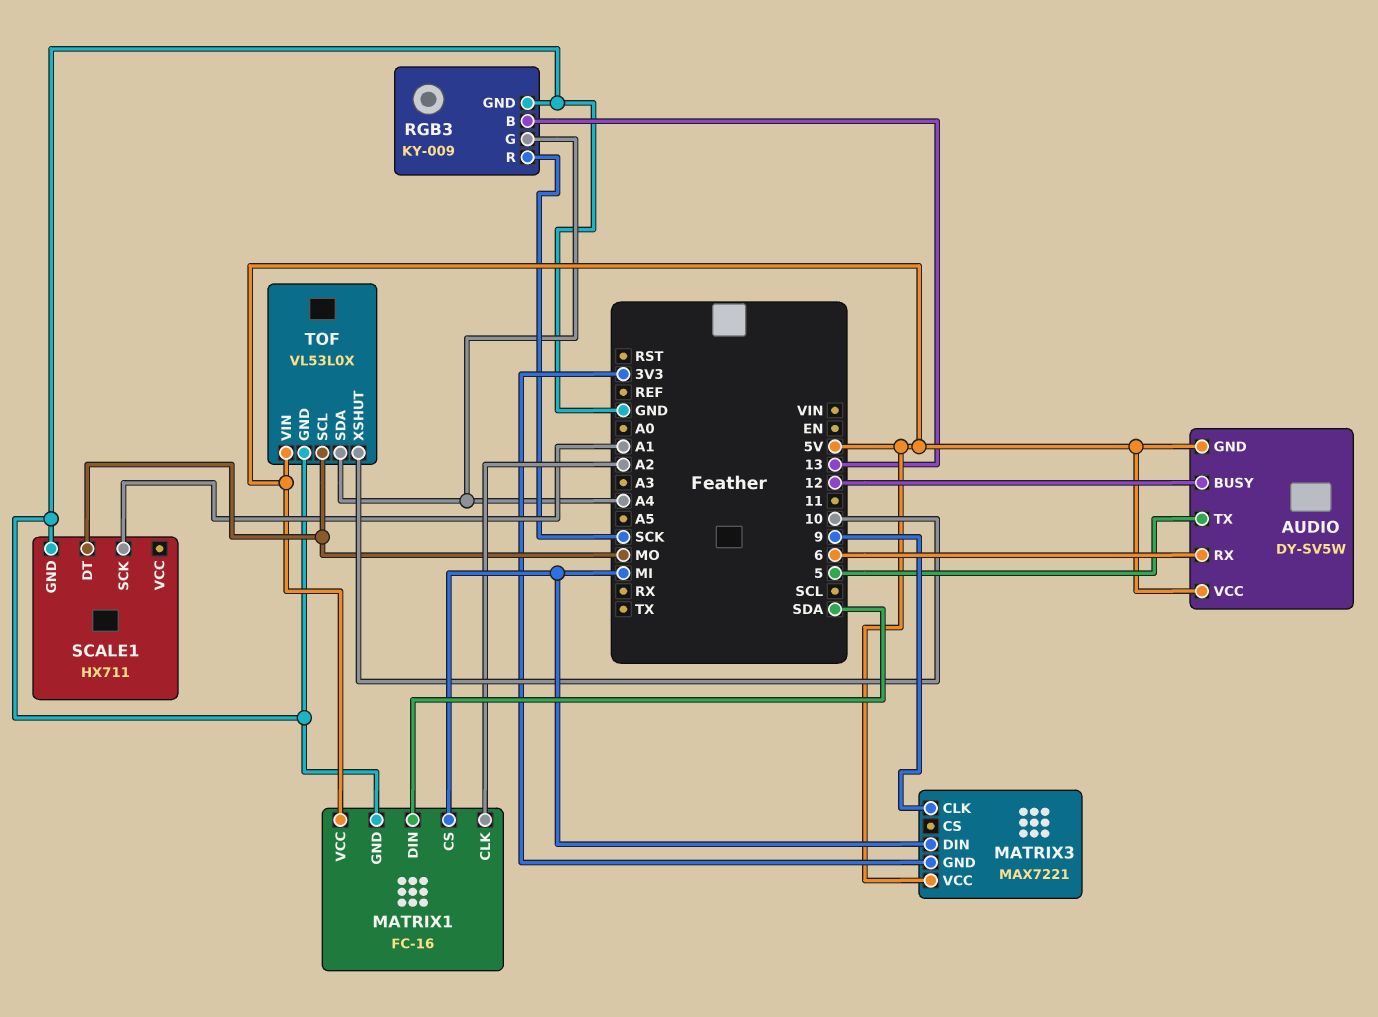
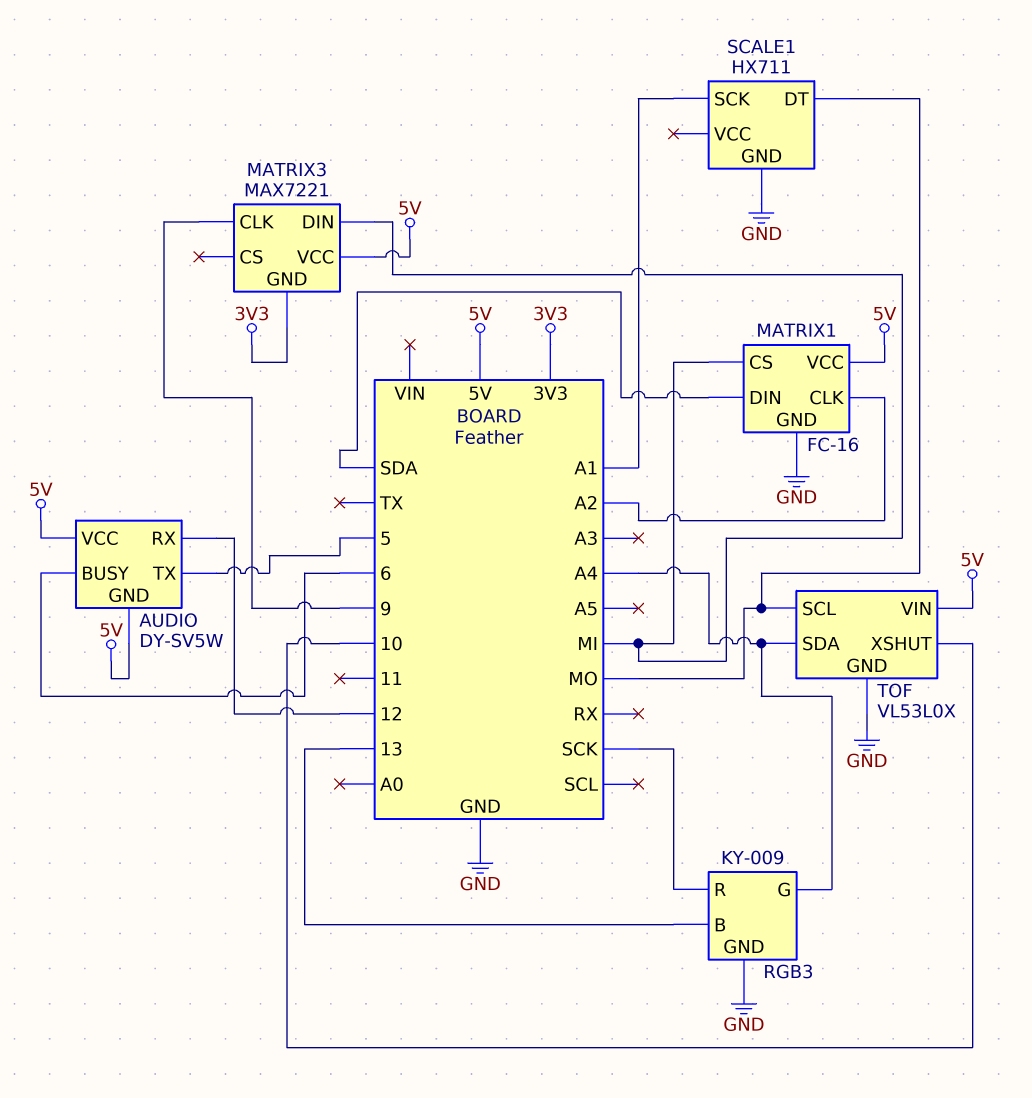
AUDIO pin BUSY: 12 -> 6
AUDIO pin RX: 6 -> 12

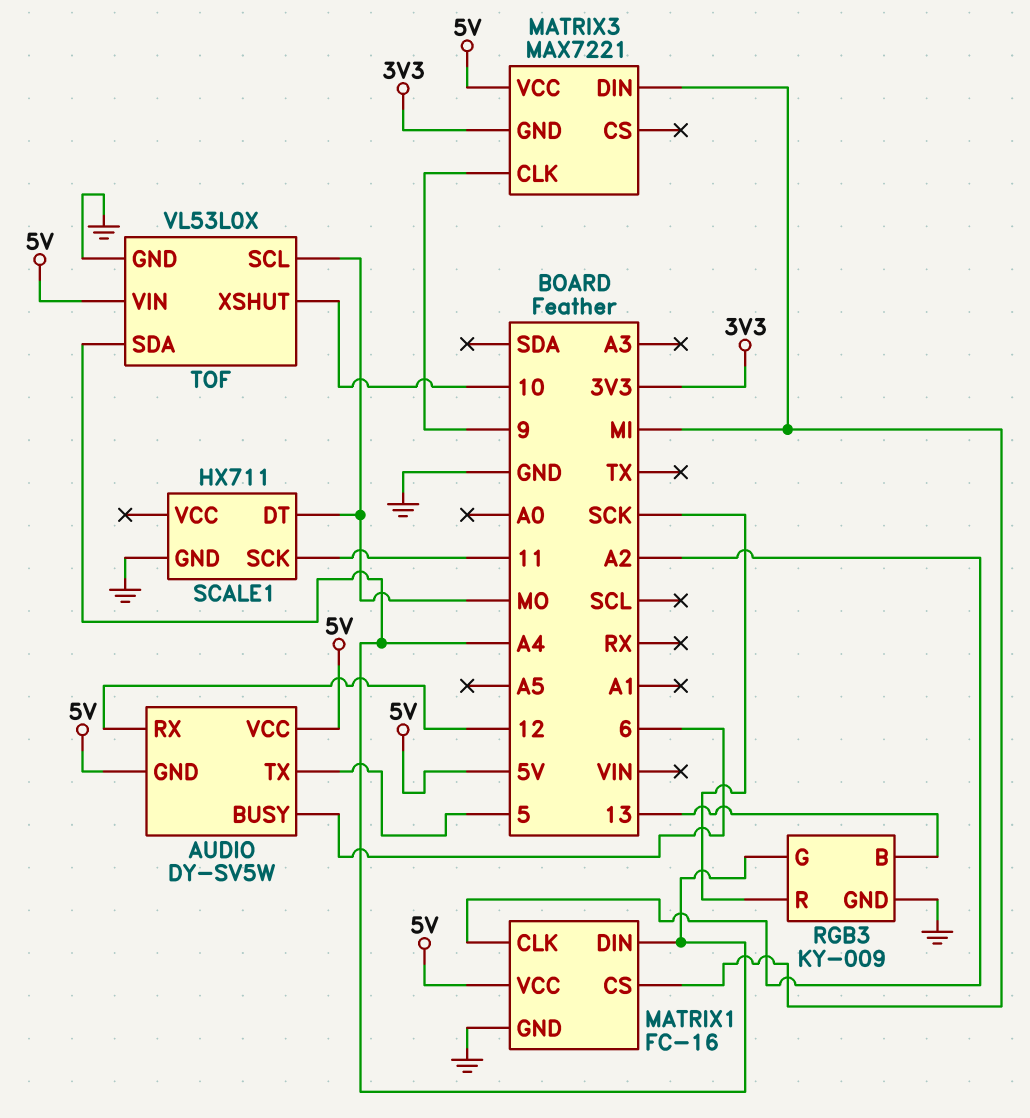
MATRIX1 pin DIN: SDA -> A4
SCALE1 pin SCK: A1 -> 11

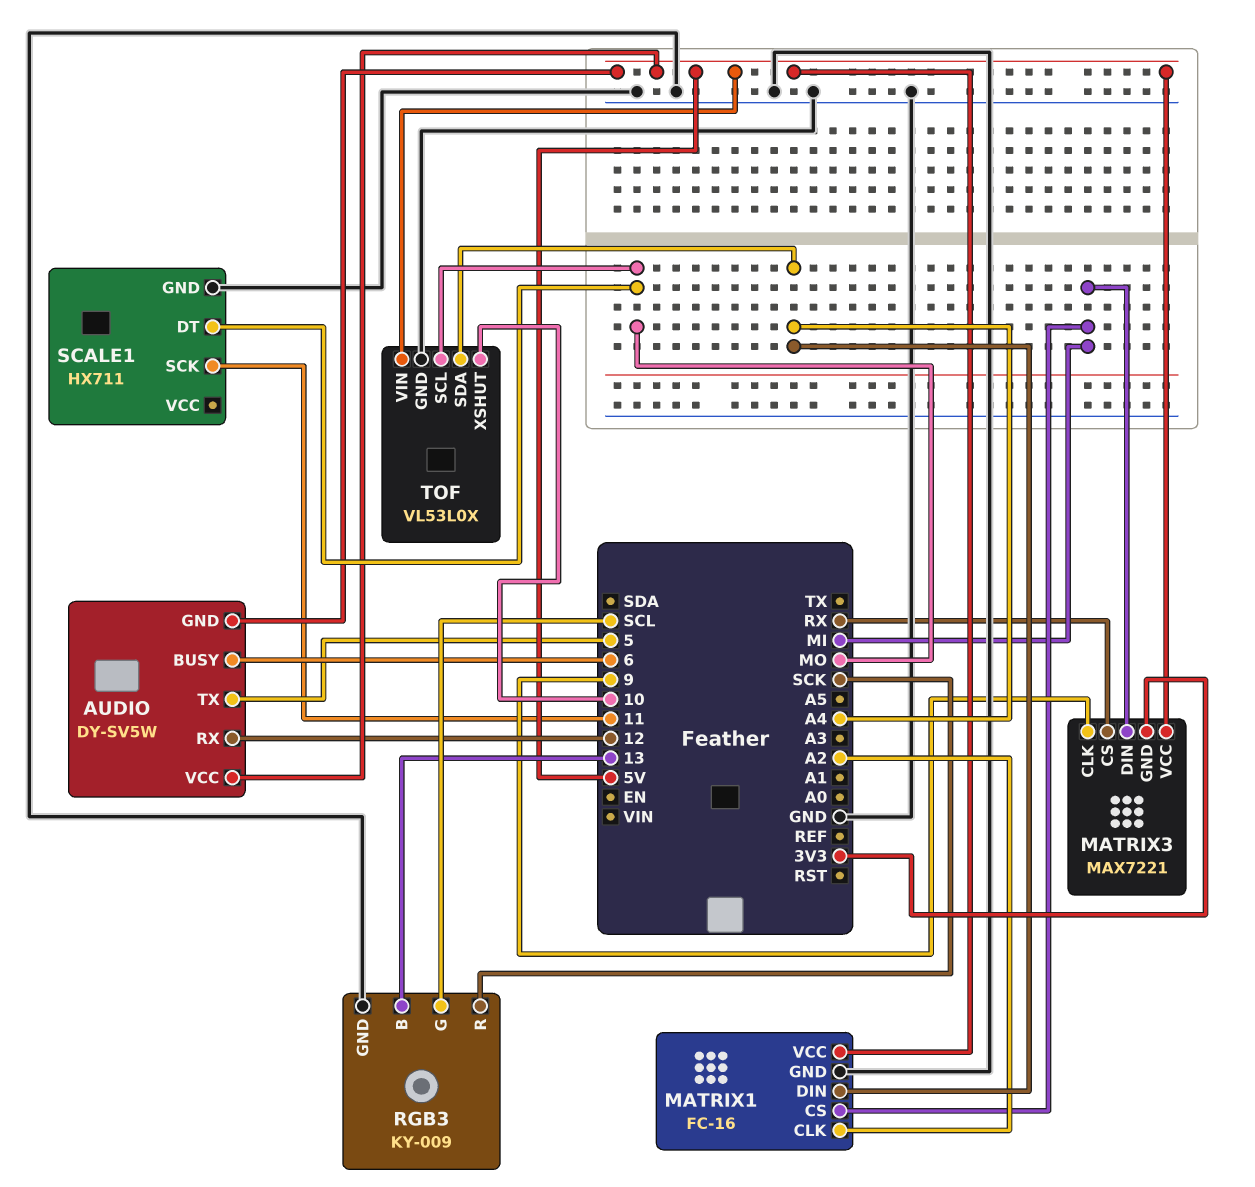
MATRIX3 pin CS: none -> RX
RGB3 pin G: A4 -> SCL

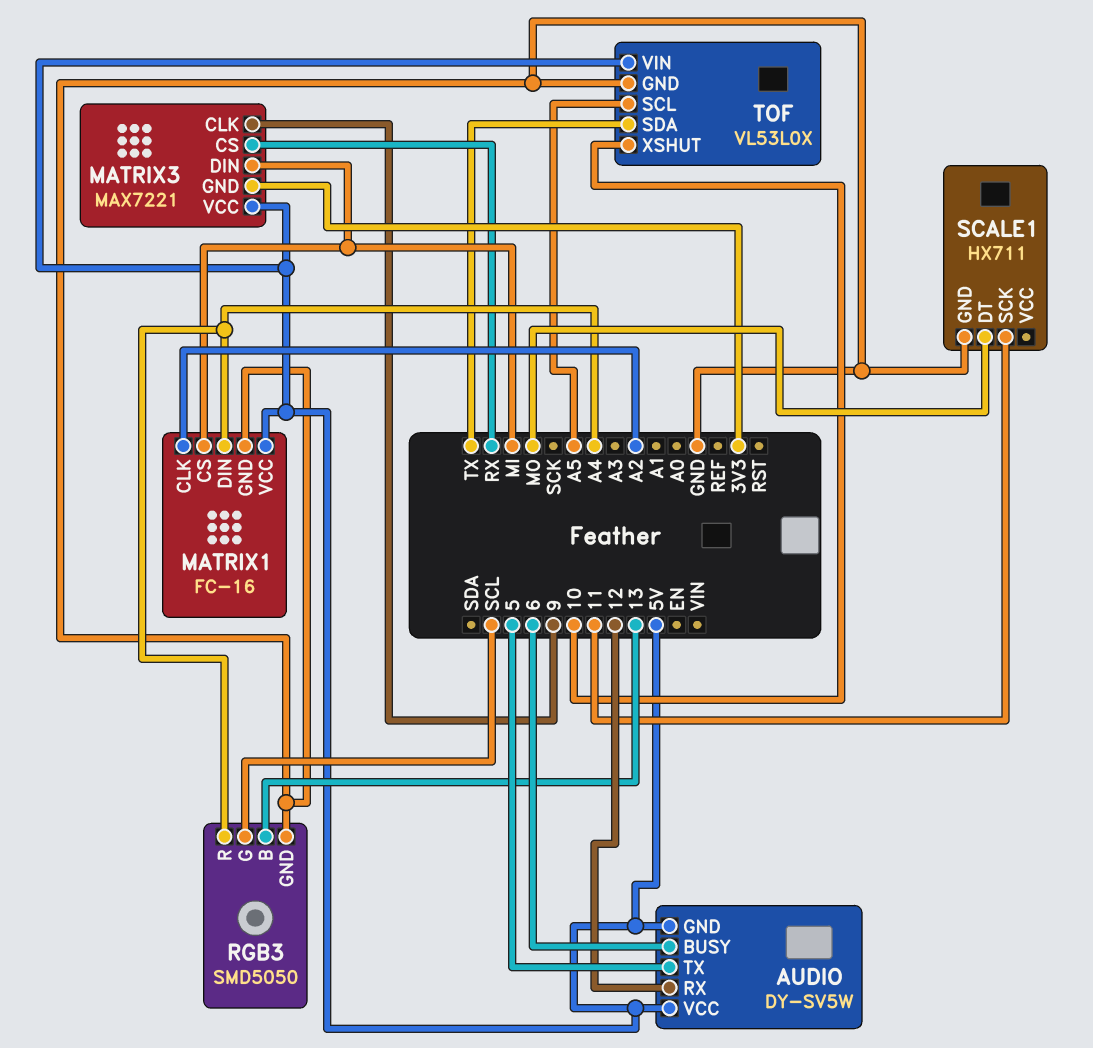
RGB3: KY-009 -> SMD5050
RGB3 pin R: SCK -> A4
TOF pin SCL: MO -> A5
TOF pin SDA: A4 -> TX

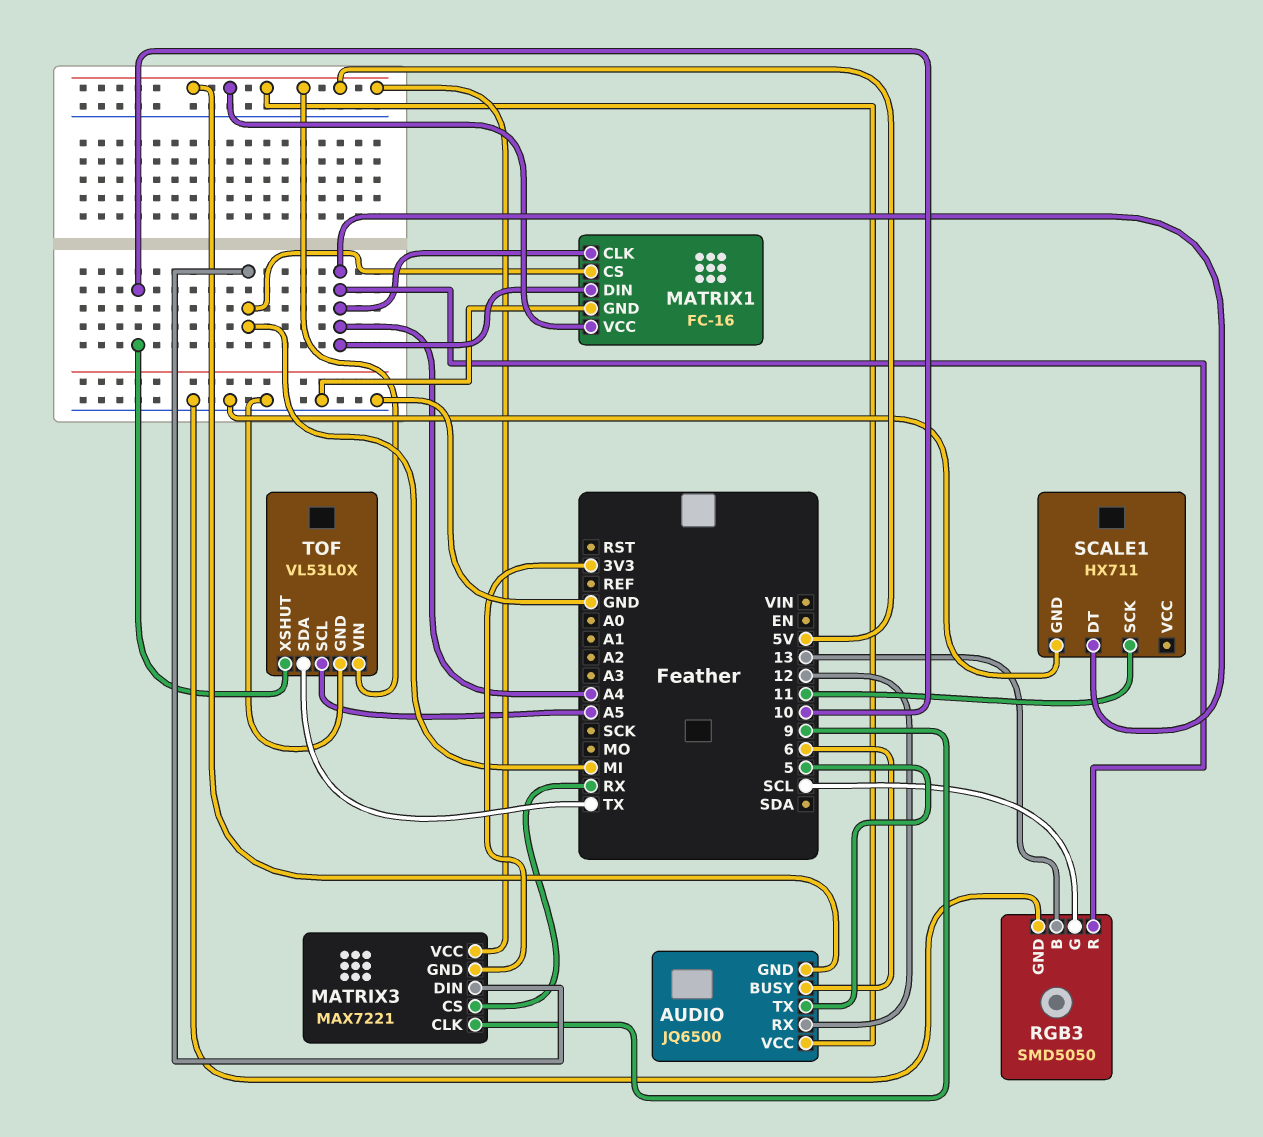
AUDIO: DY-SV5W -> JQ6500
MATRIX1 pin CLK: A2 -> A4
SCALE1 pin DT: MO -> A4

